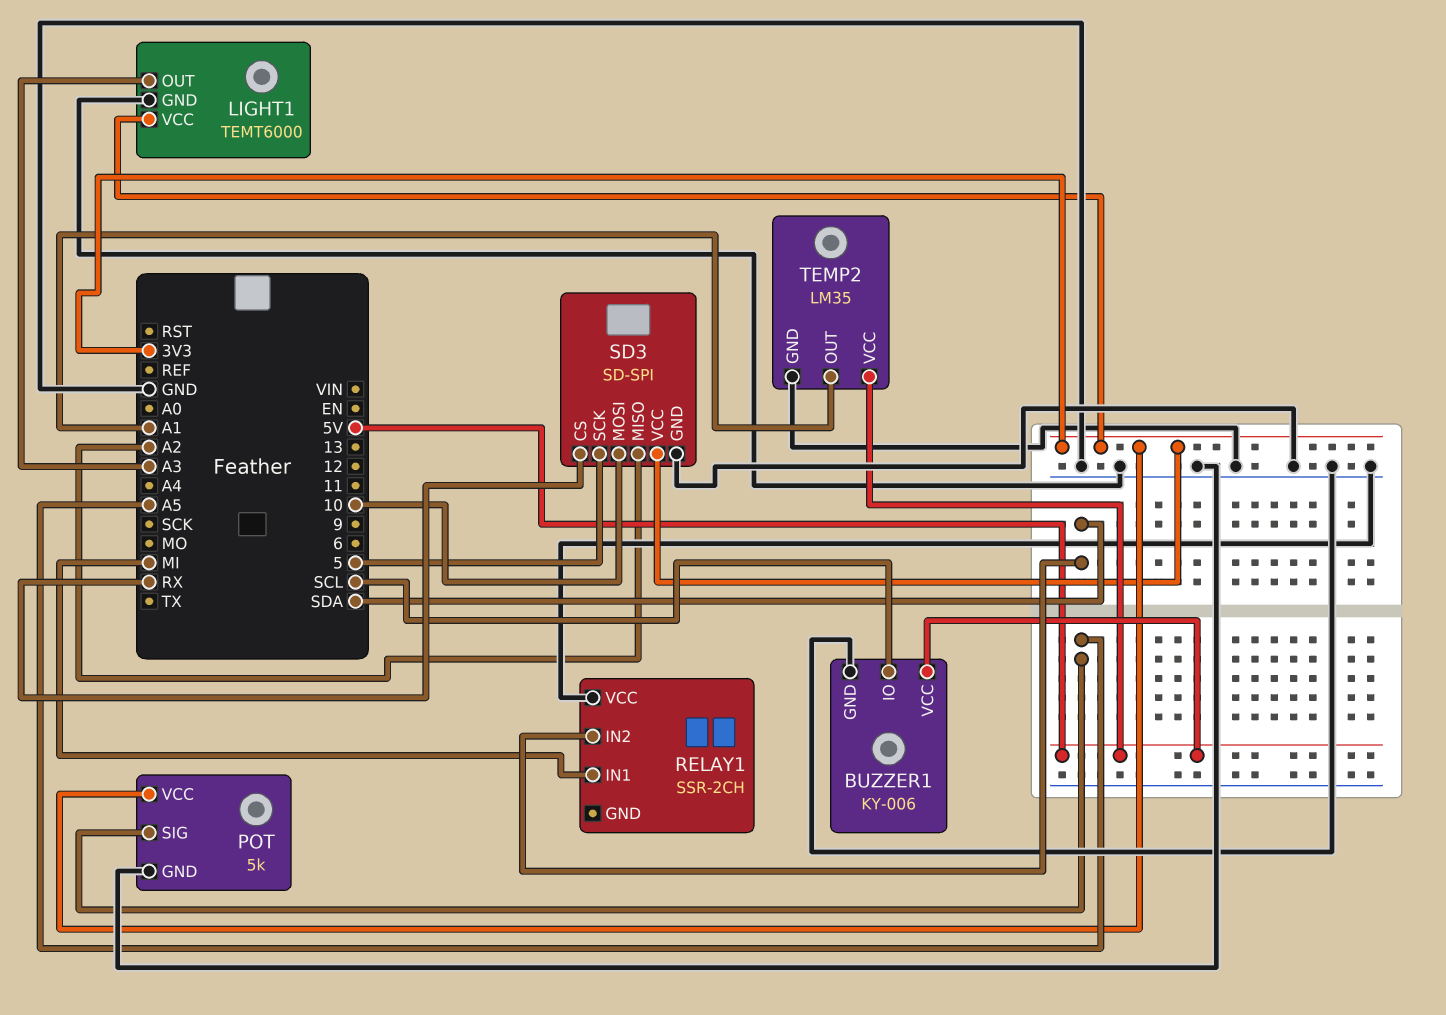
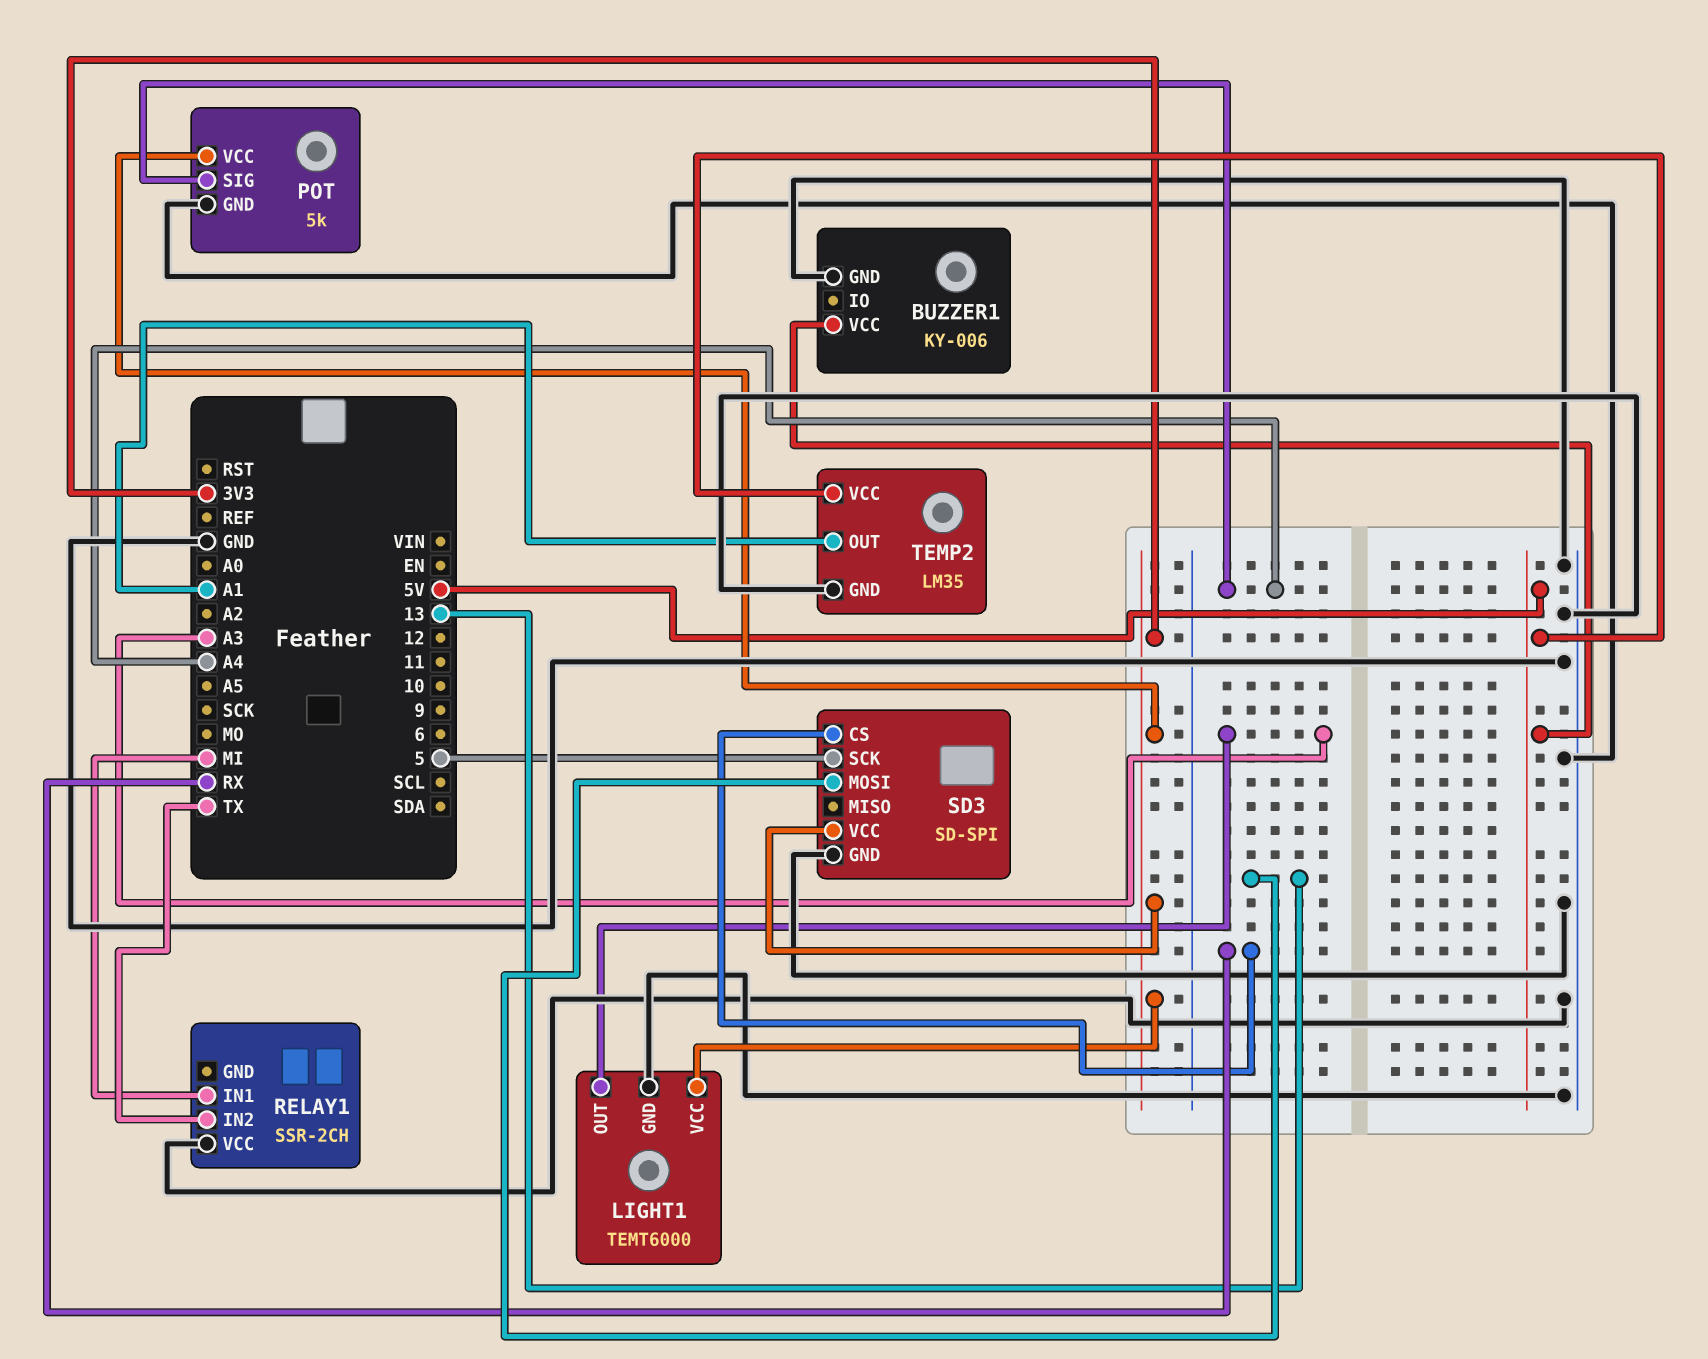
BUZZER1 pin IO: SCL -> none
POT pin SIG: A5 -> A4
RELAY1 pin IN2: SDA -> TX
SD3 pin MISO: A2 -> none
SD3 pin MOSI: 10 -> 13

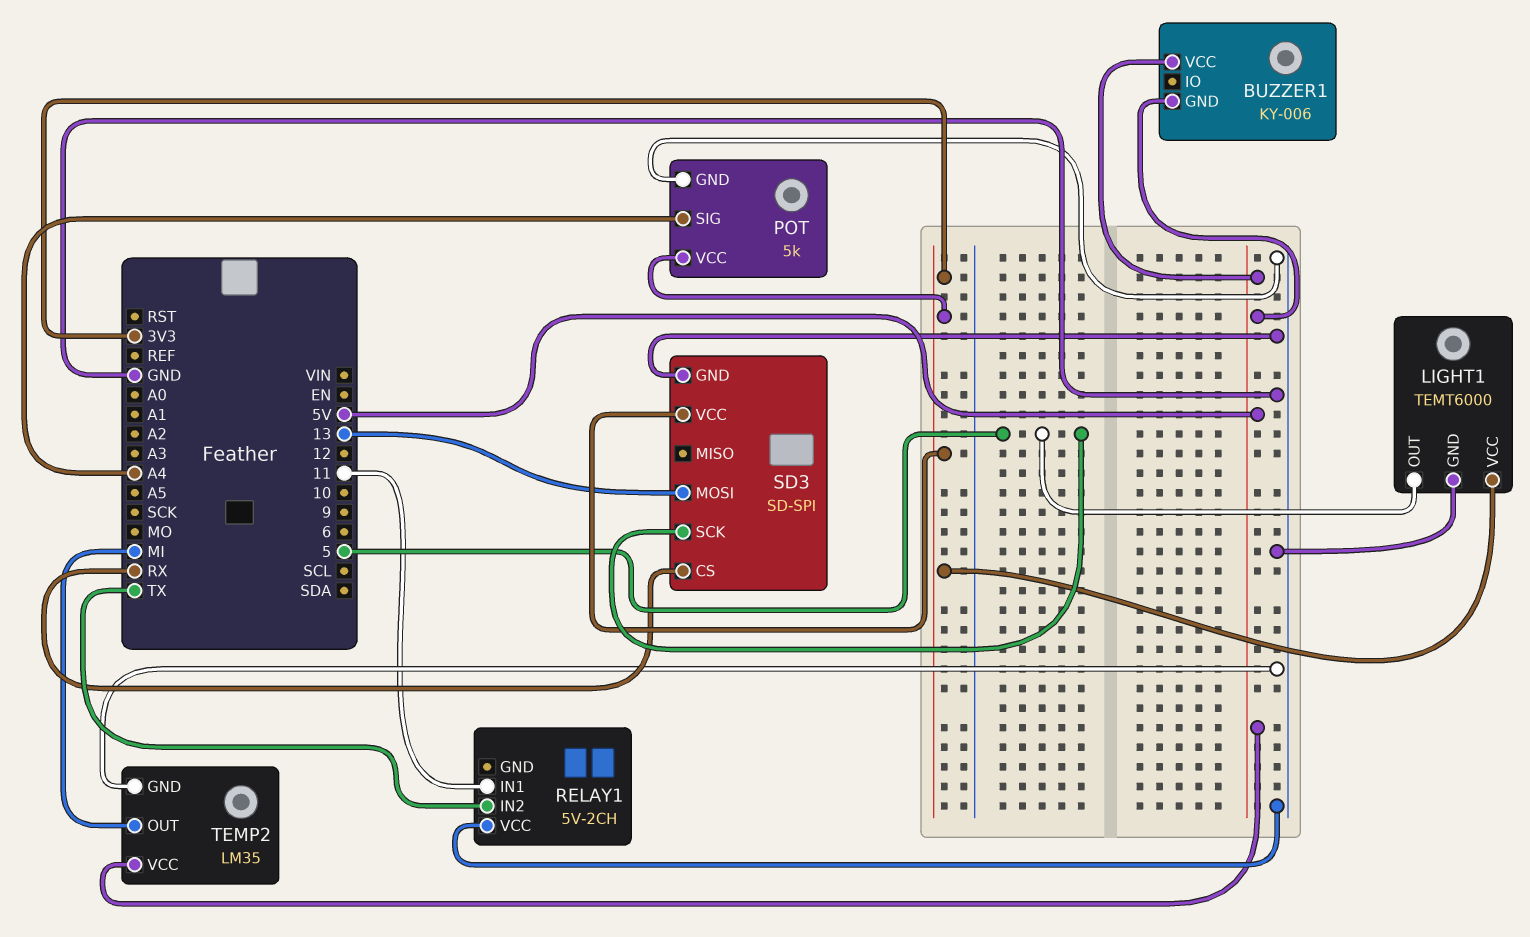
BUZZER1 pin GND: GND -> 5V
LIGHT1 pin OUT: A3 -> 5
RELAY1: SSR-2CH -> 5V-2CH
RELAY1 pin IN1: MI -> 11
TEMP2 pin OUT: A1 -> MI

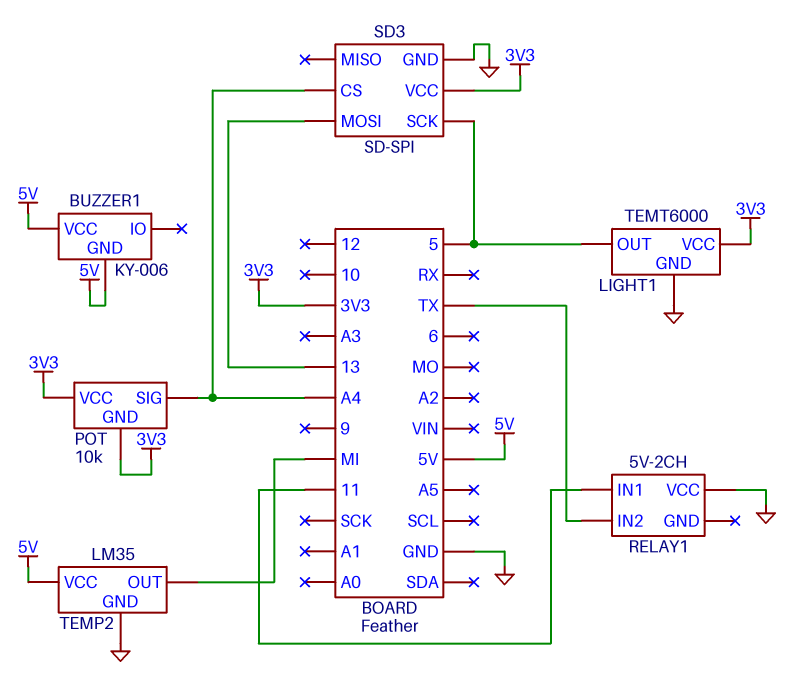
POT: 5k -> 10k
POT pin GND: GND -> 3V3
SD3 pin CS: RX -> A4

